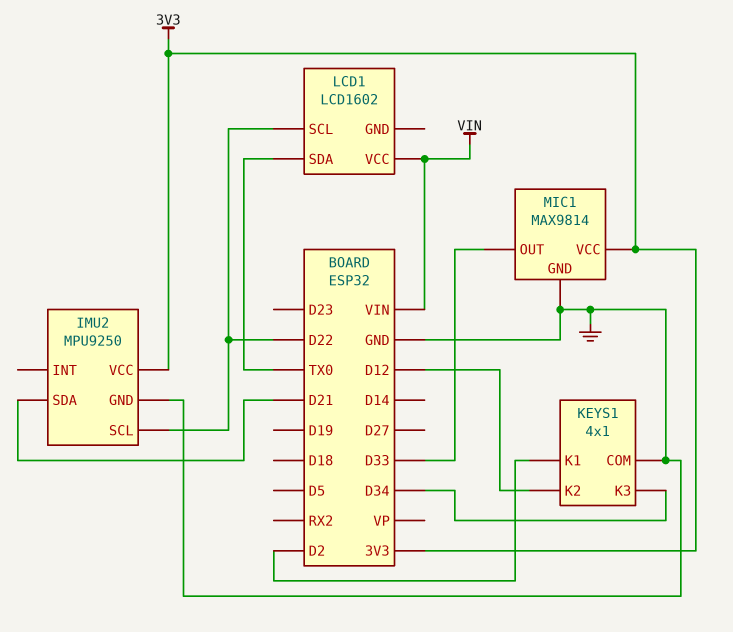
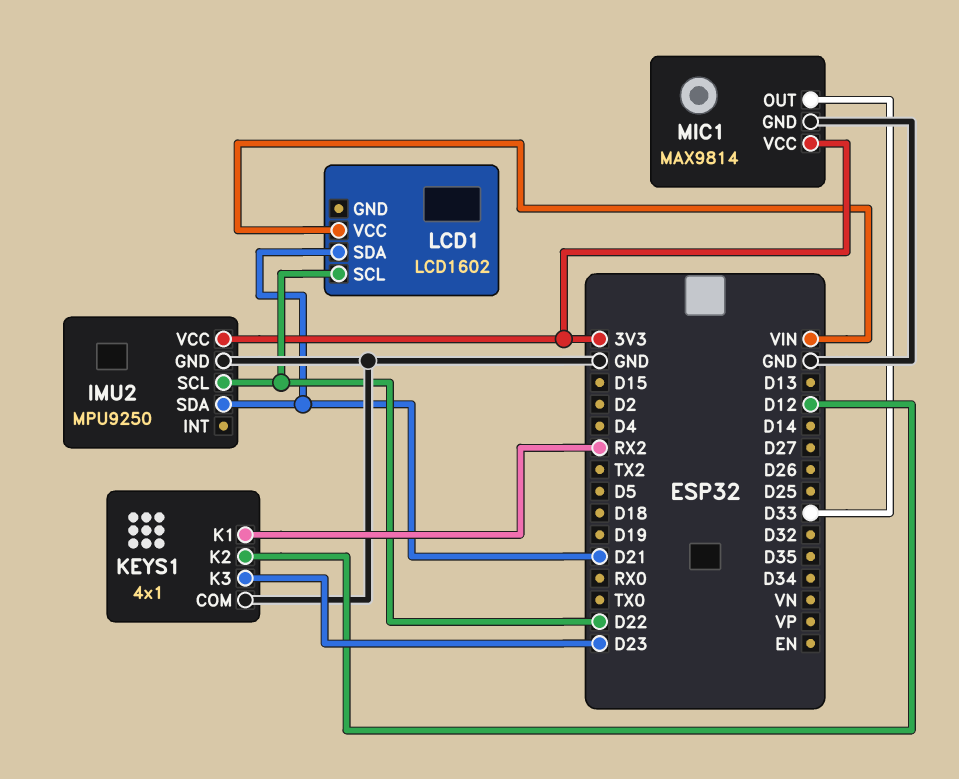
KEYS1 pin K1: D2 -> RX2
KEYS1 pin K3: D34 -> D23
LCD1 pin SDA: TX0 -> D21

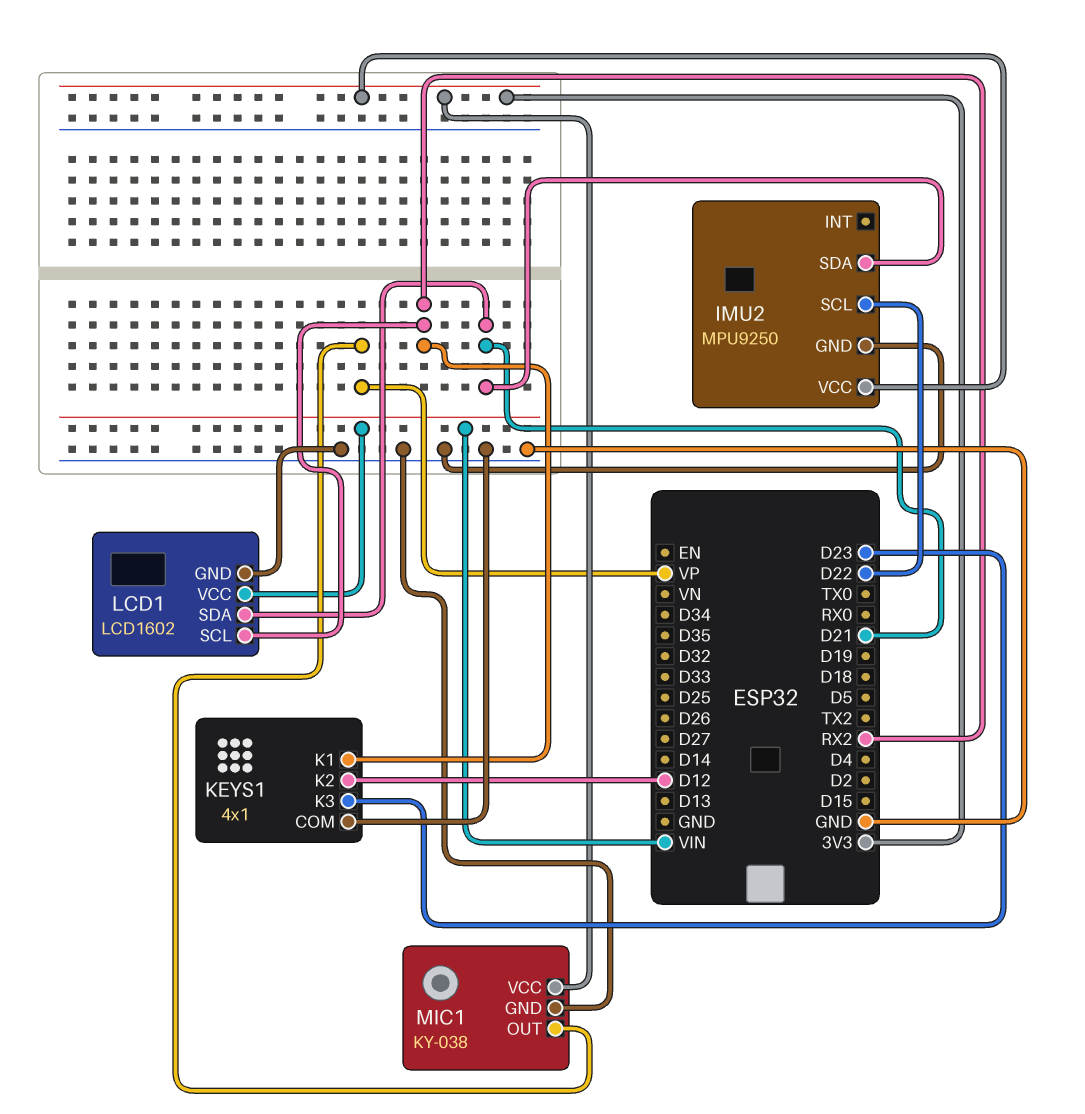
LCD1 pin GND: none -> GND
LCD1 pin SCL: D22 -> RX2
MIC1: MAX9814 -> KY-038
MIC1 pin OUT: D33 -> VP

